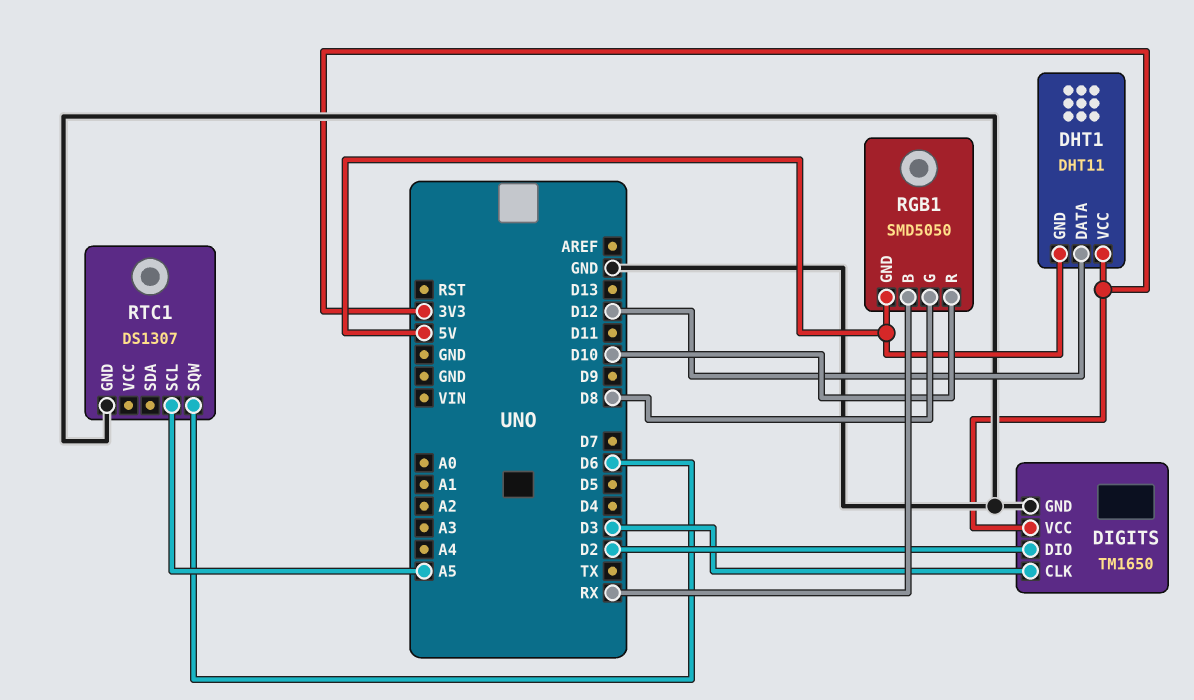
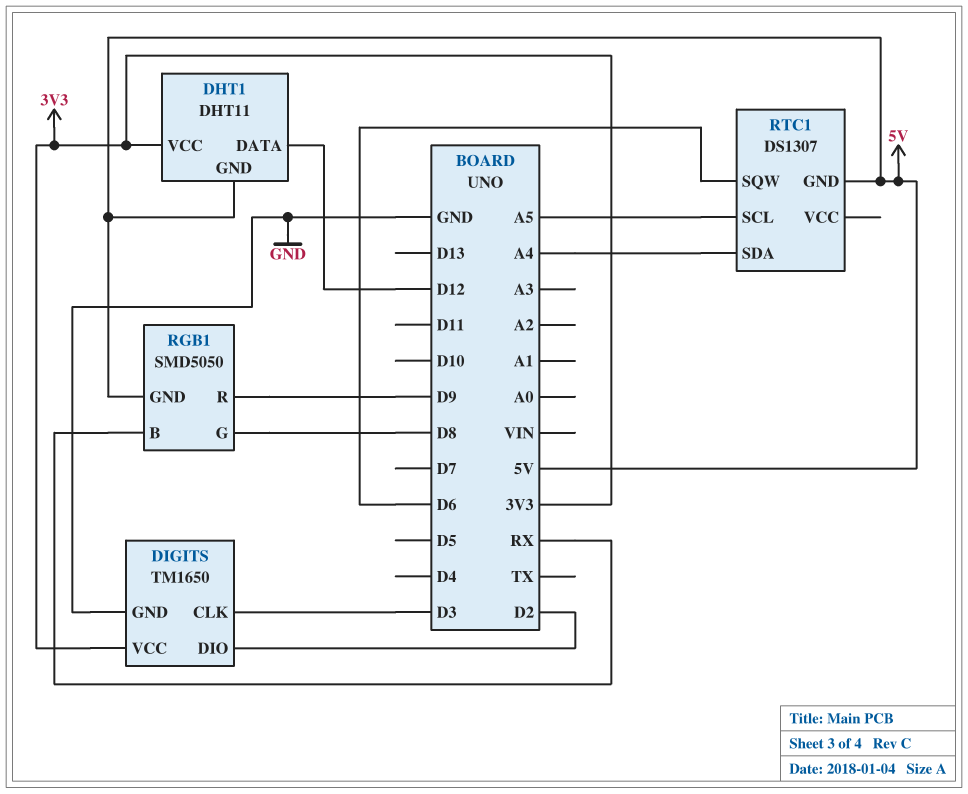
RGB1 pin R: D10 -> D9
RTC1 pin GND: GND -> 5V
RTC1 pin SDA: none -> A4

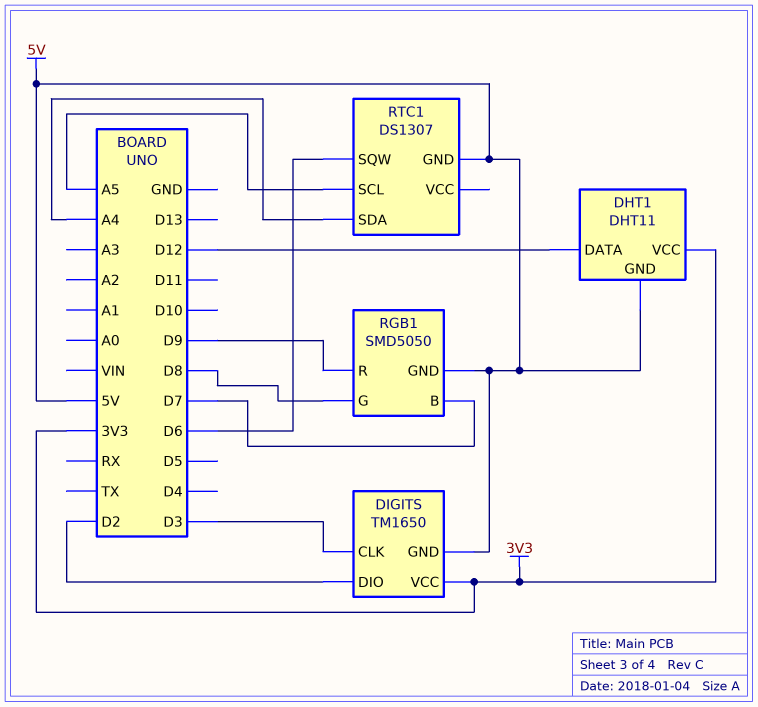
DIGITS pin GND: GND -> 5V
RGB1 pin B: RX -> D7

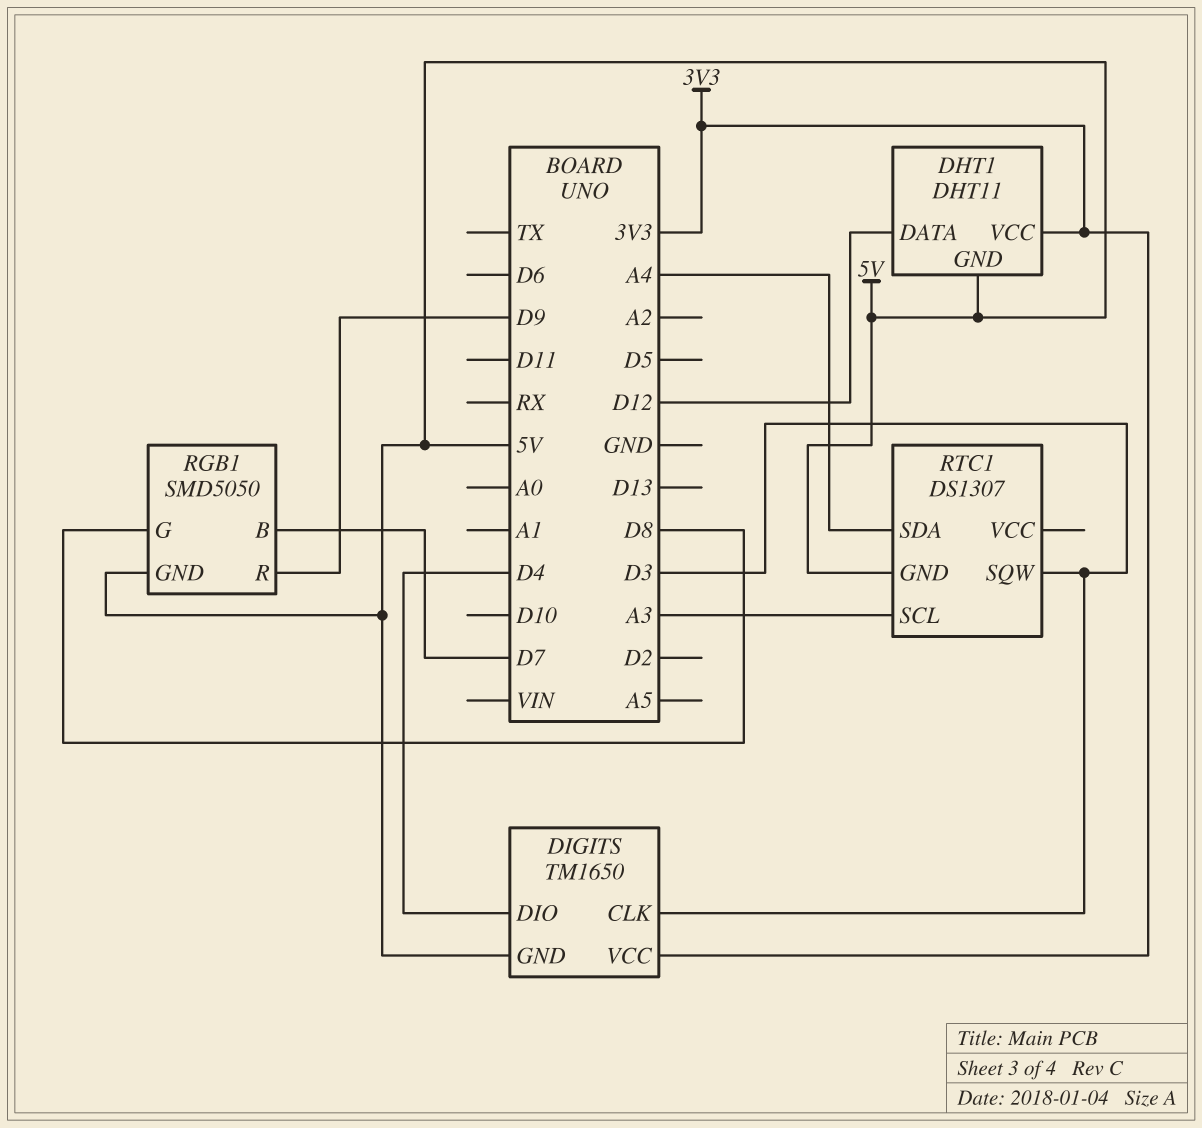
DIGITS pin DIO: D2 -> D4
RTC1 pin SCL: A5 -> A3
RTC1 pin SQW: D6 -> D3

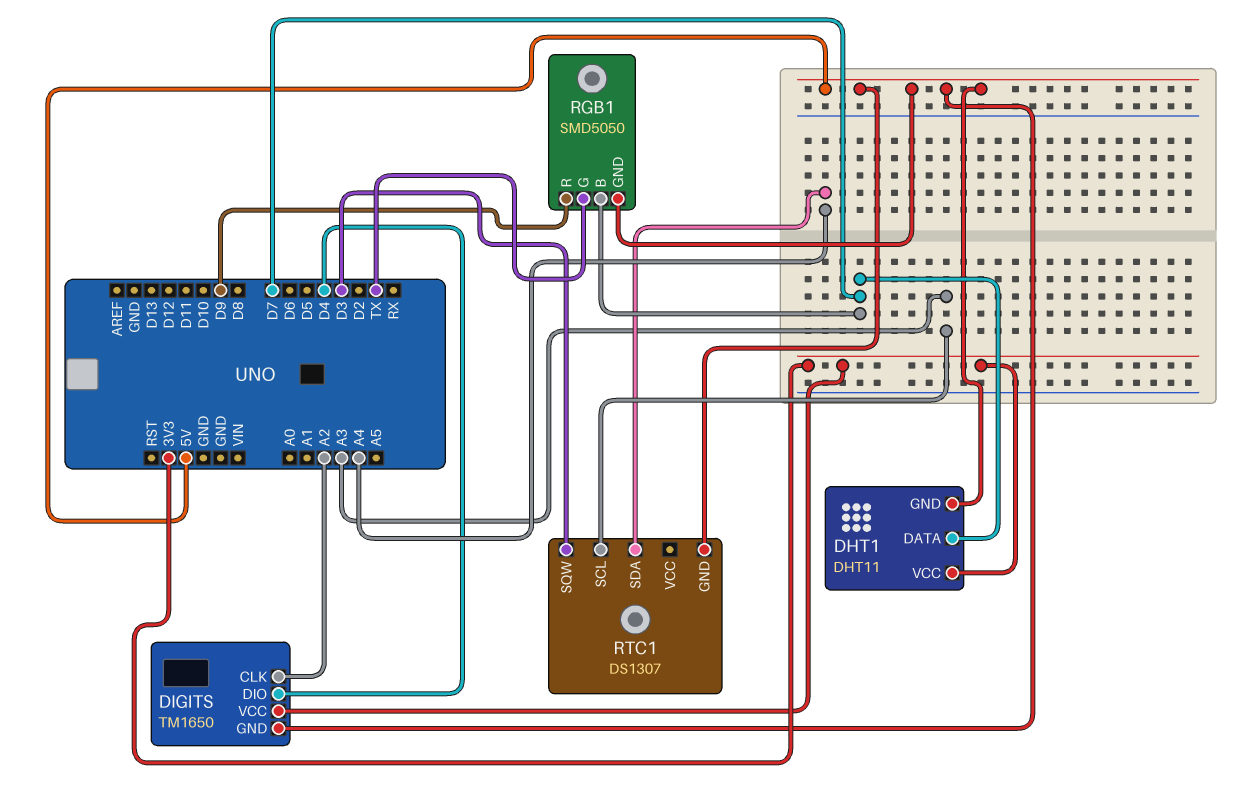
DHT1 pin DATA: D12 -> D7
DIGITS pin CLK: D3 -> A2
RGB1 pin G: D8 -> TX

